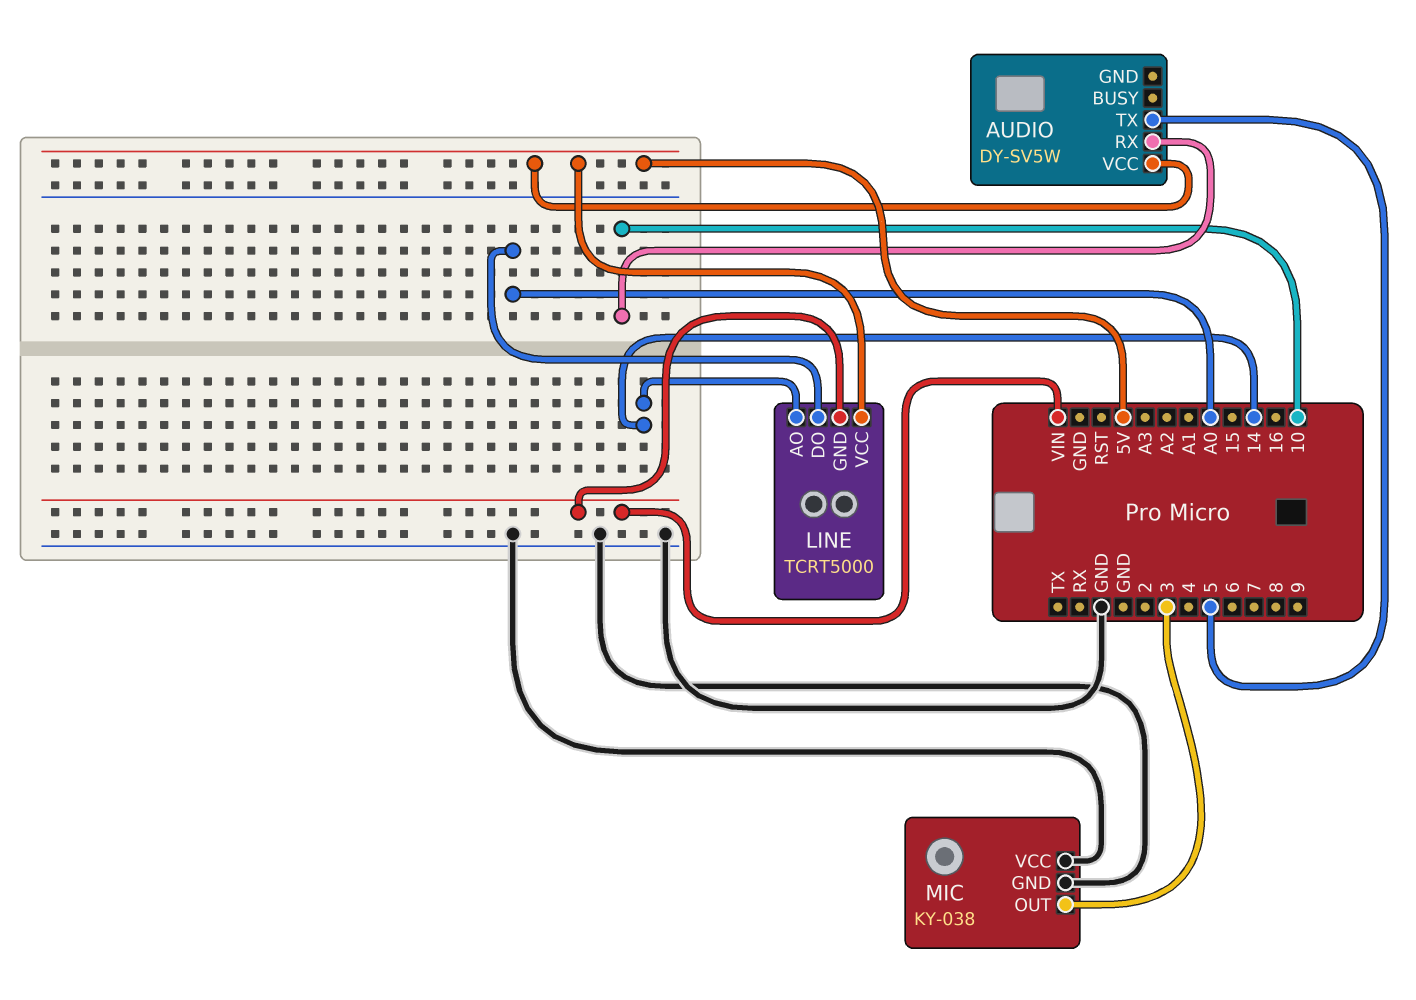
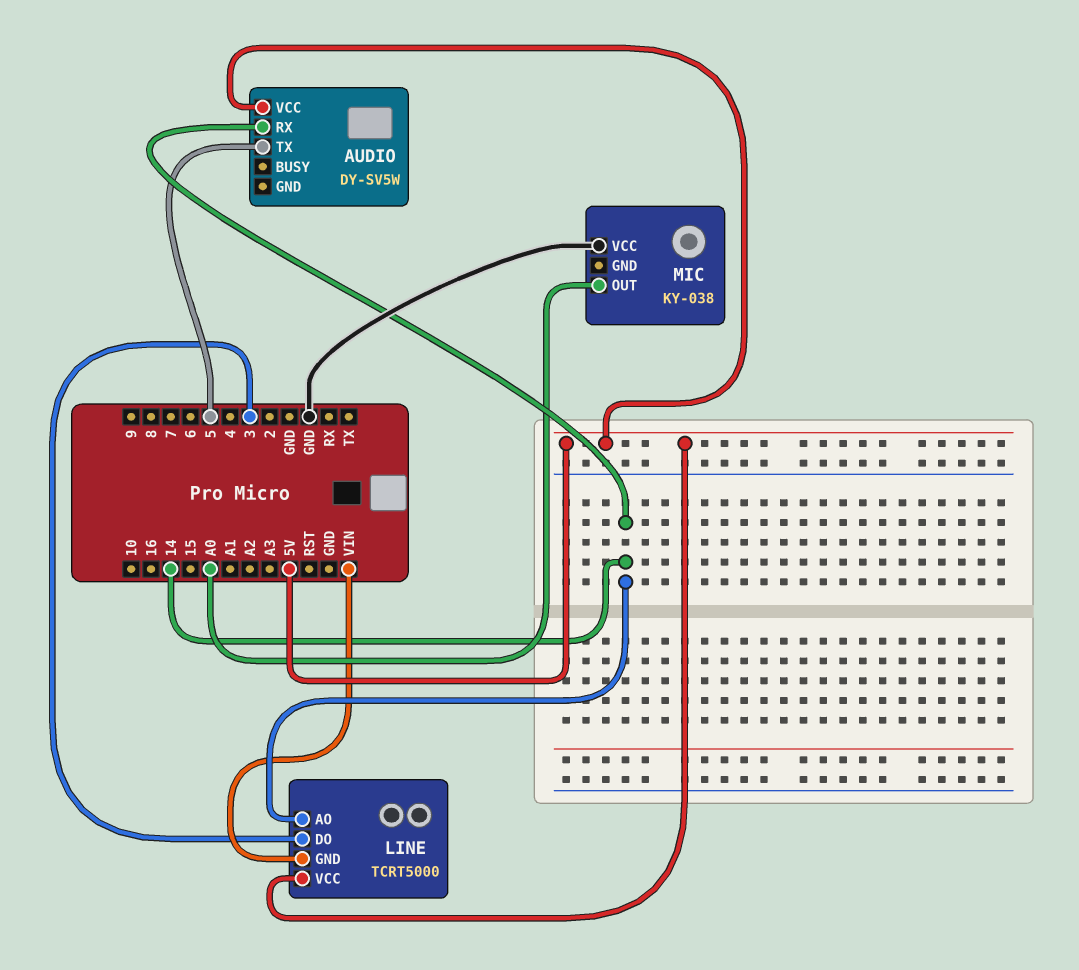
AUDIO pin RX: 10 -> 14
LINE pin DO: A0 -> 3
MIC pin GND: GND -> none
MIC pin OUT: 3 -> A0

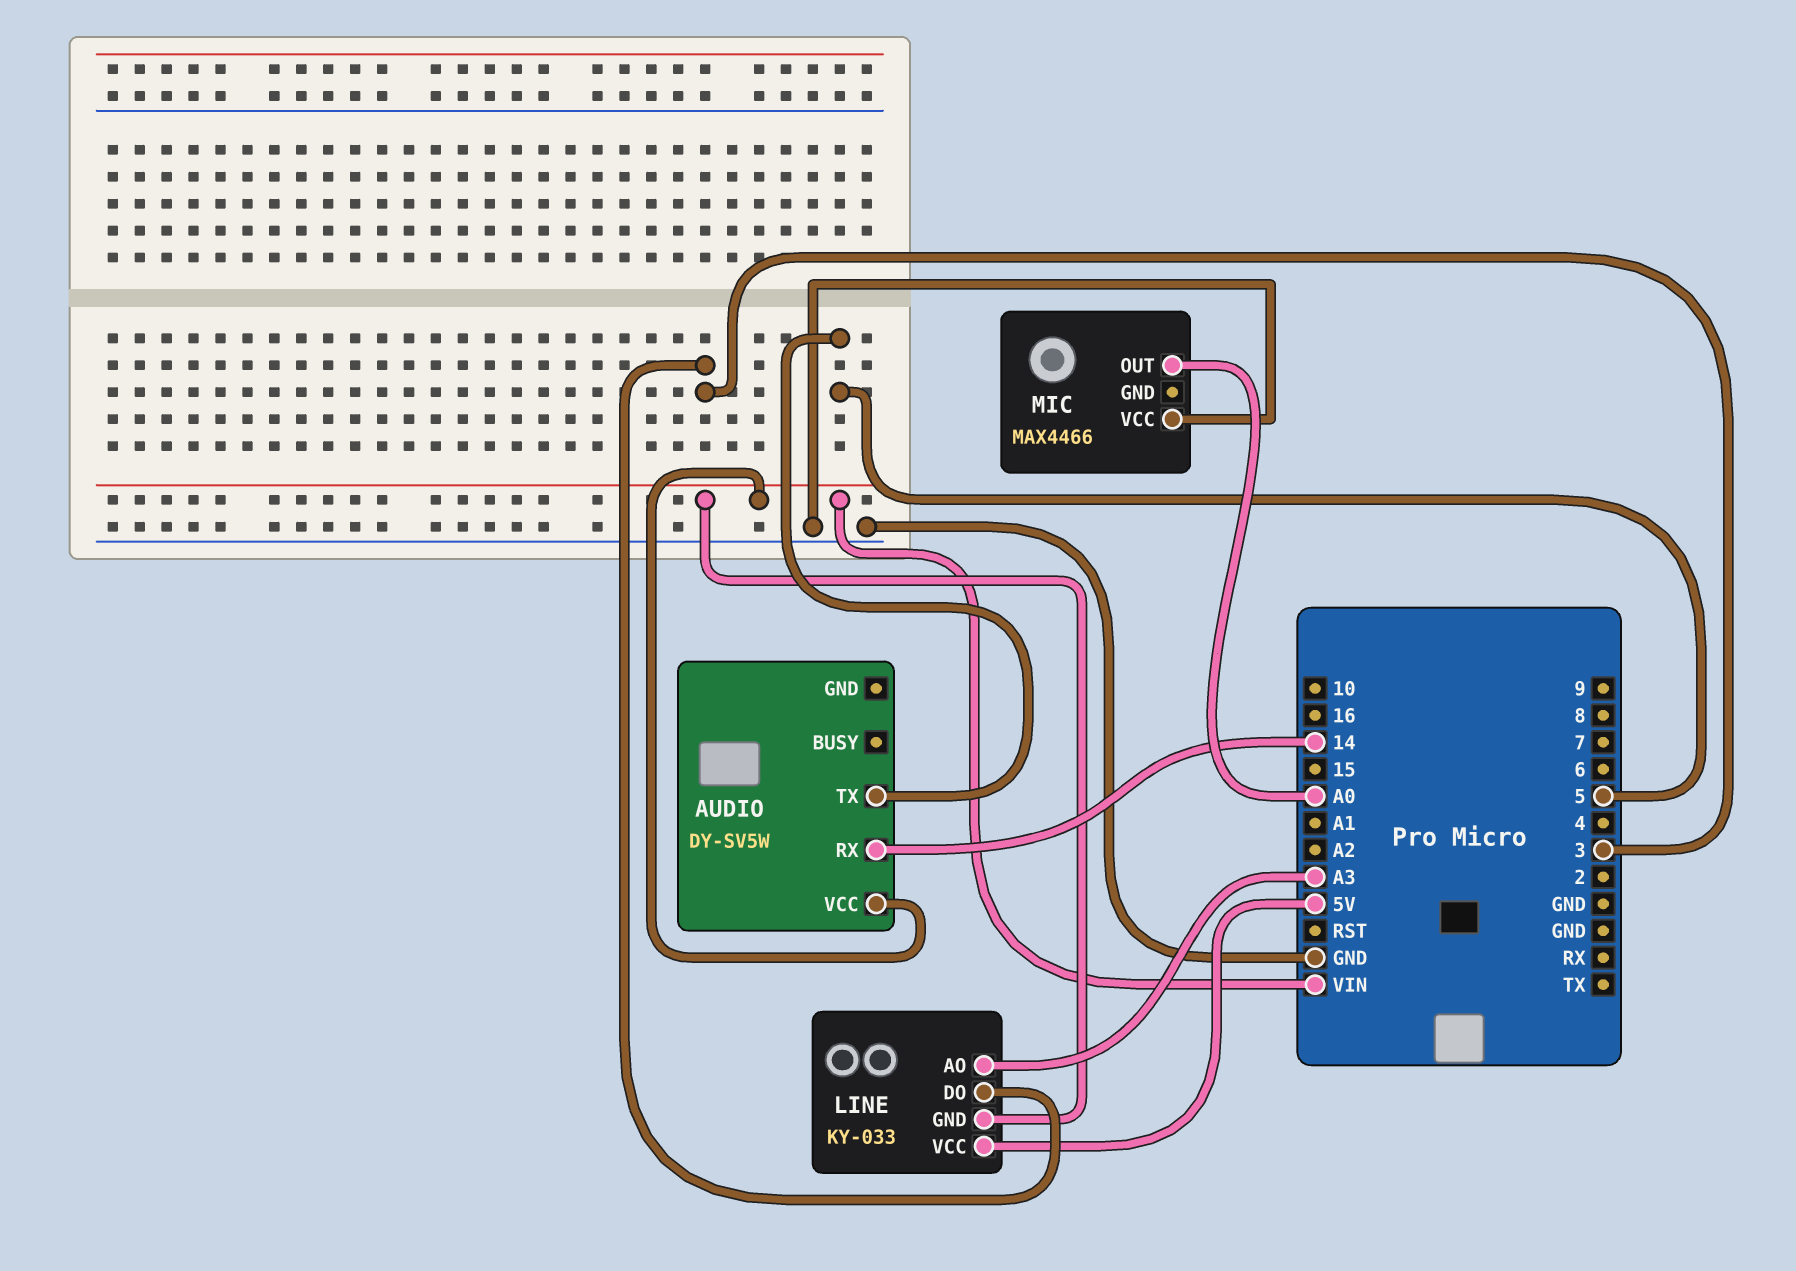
AUDIO pin VCC: 5V -> VIN
LINE: TCRT5000 -> KY-033
LINE pin AO: 14 -> A3
MIC: KY-038 -> MAX4466

